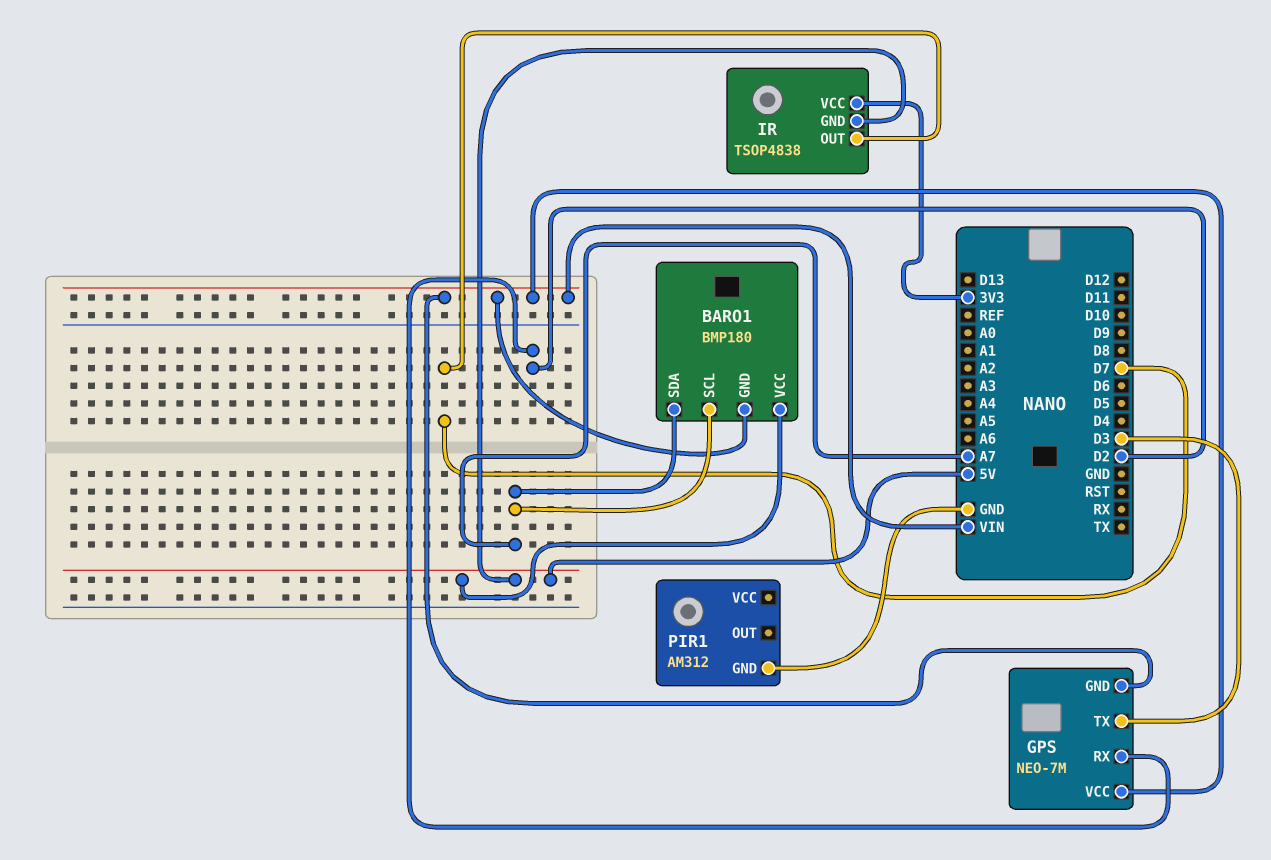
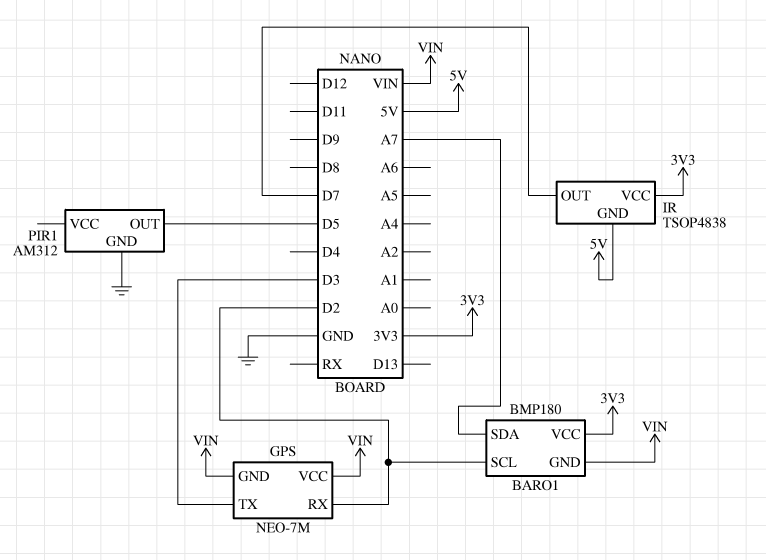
BARO1 pin SCL: A7 -> D2
BARO1 pin VCC: 5V -> 3V3
PIR1 pin OUT: none -> D5

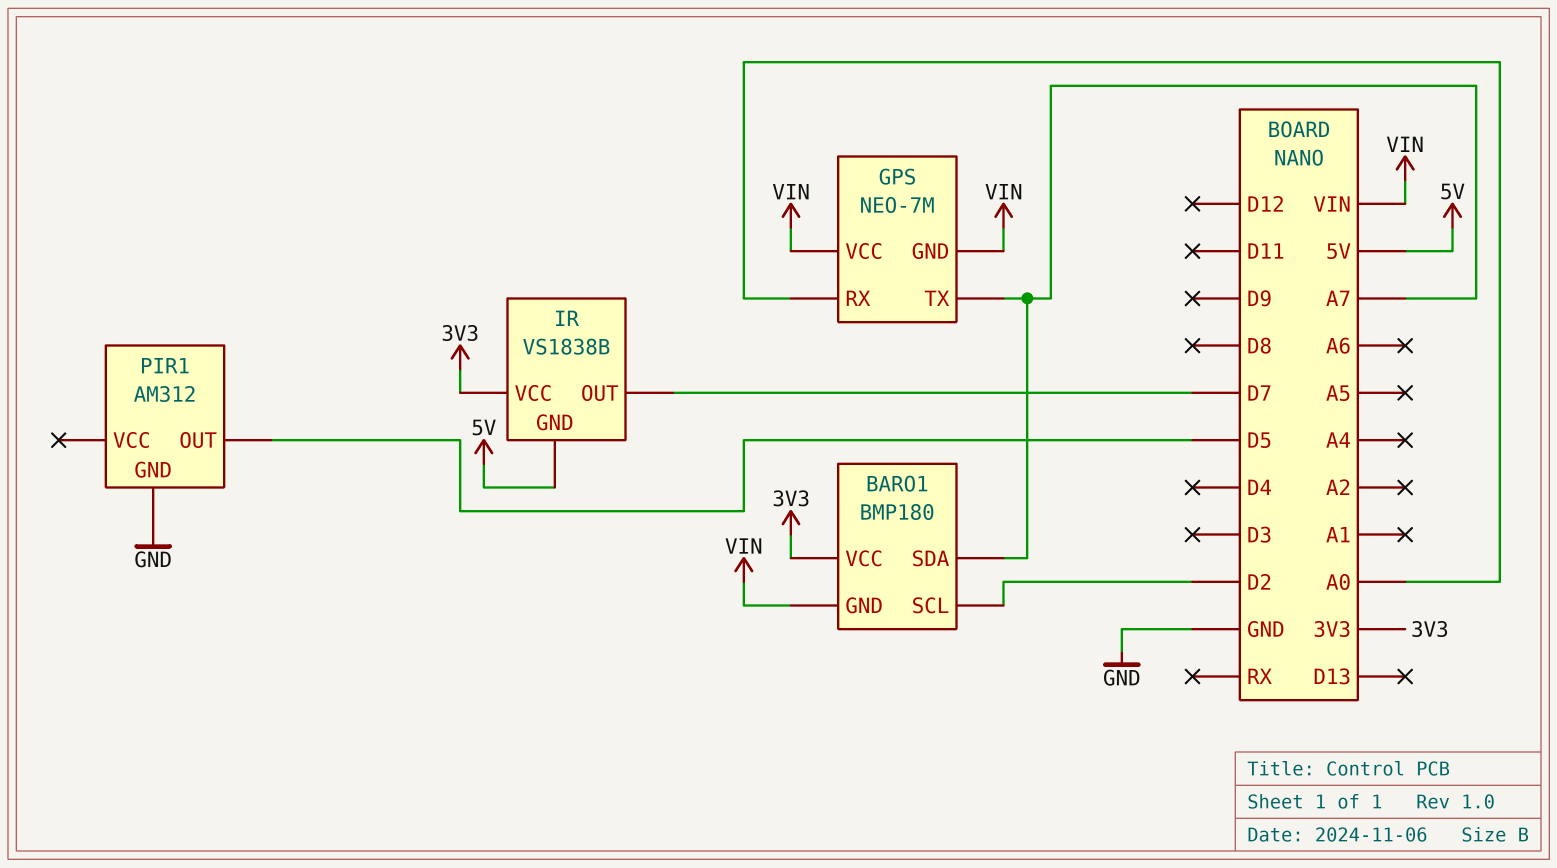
GPS pin RX: D2 -> A0
GPS pin TX: D3 -> A7
IR: TSOP4838 -> VS1838B

